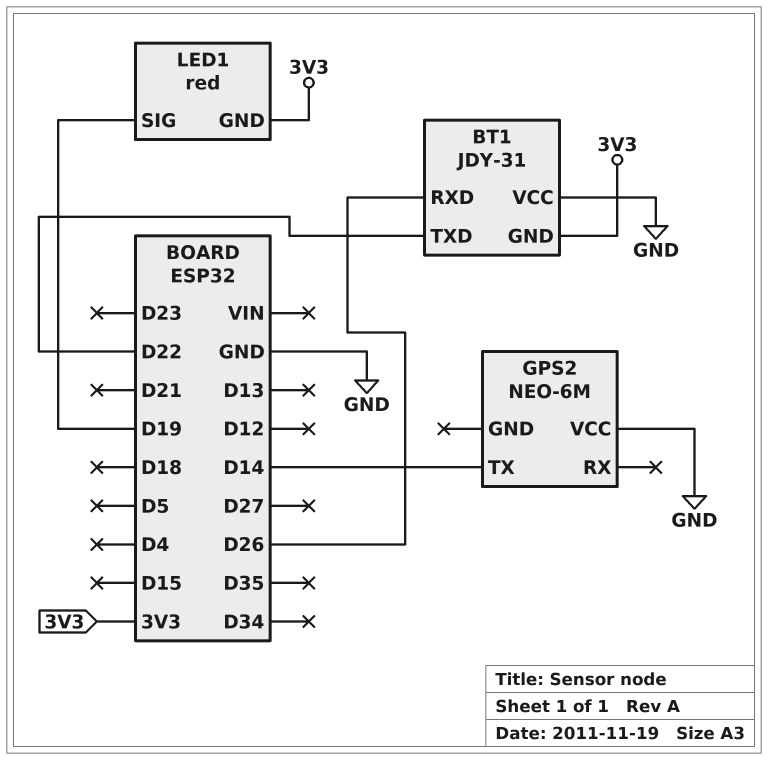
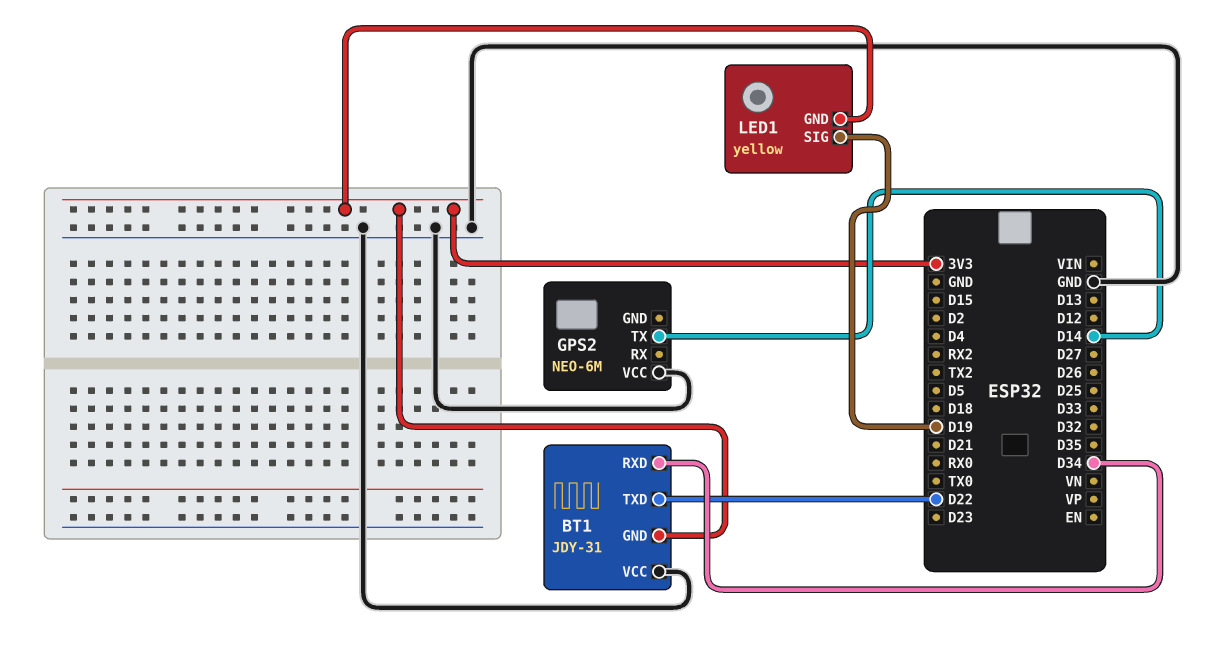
BT1 pin RXD: D26 -> D34
LED1: red -> yellow

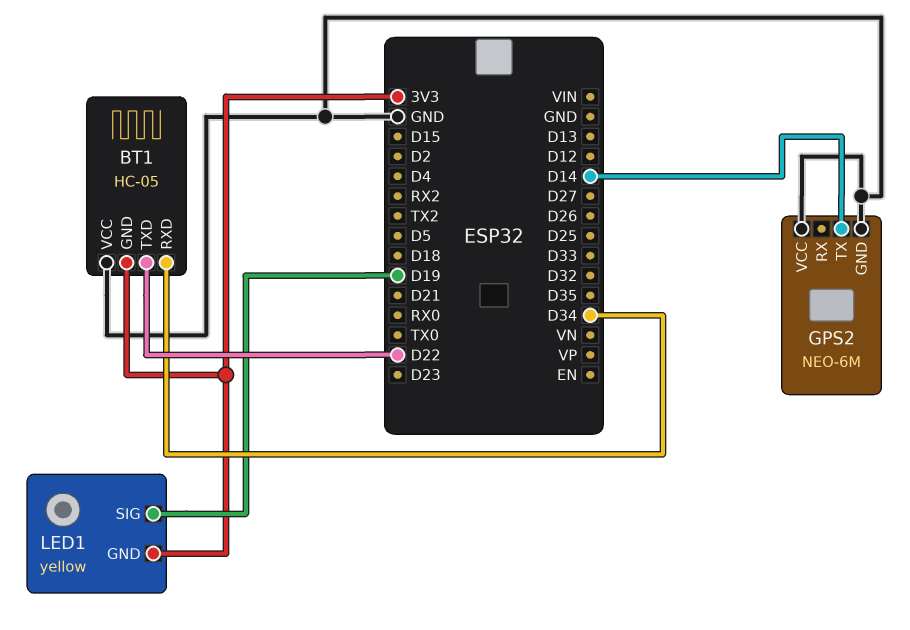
BT1: JDY-31 -> HC-05
GPS2 pin GND: none -> GND

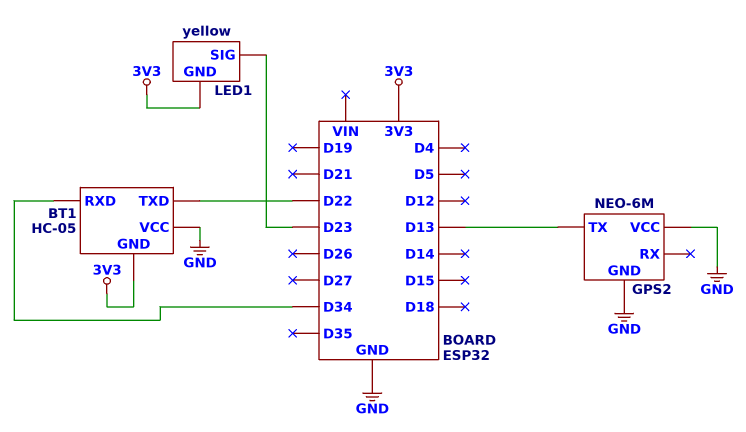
GPS2 pin TX: D14 -> D13
LED1 pin SIG: D19 -> D23

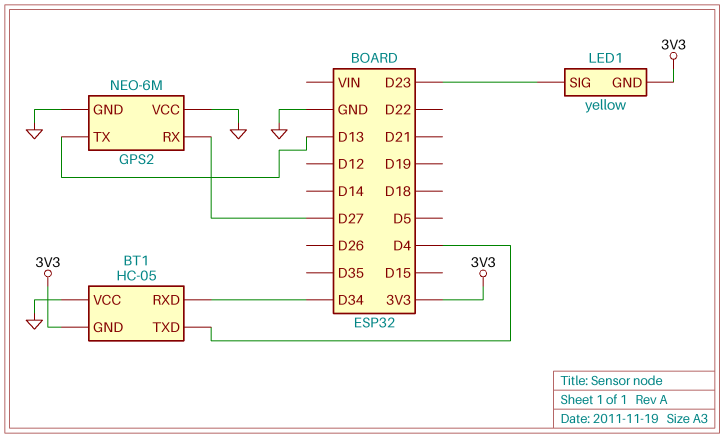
BT1 pin TXD: D22 -> D4
GPS2 pin RX: none -> D27

